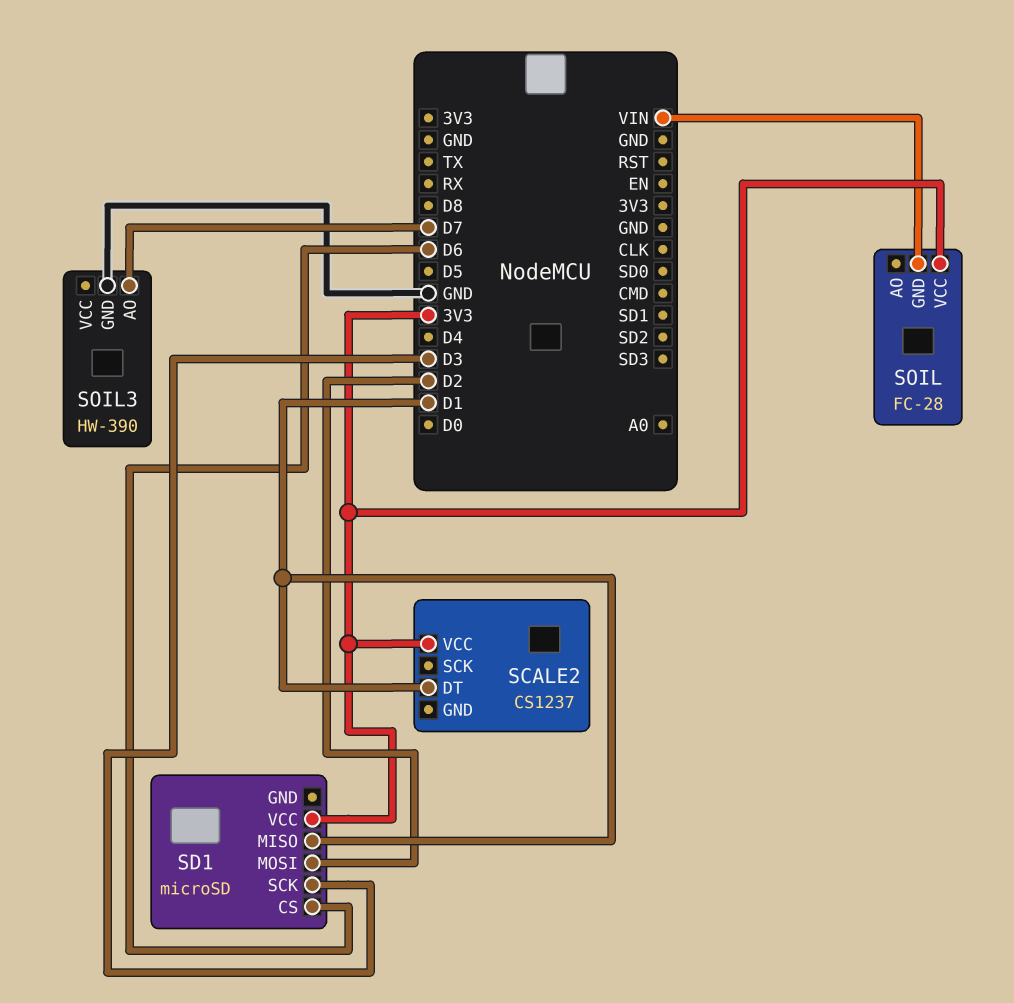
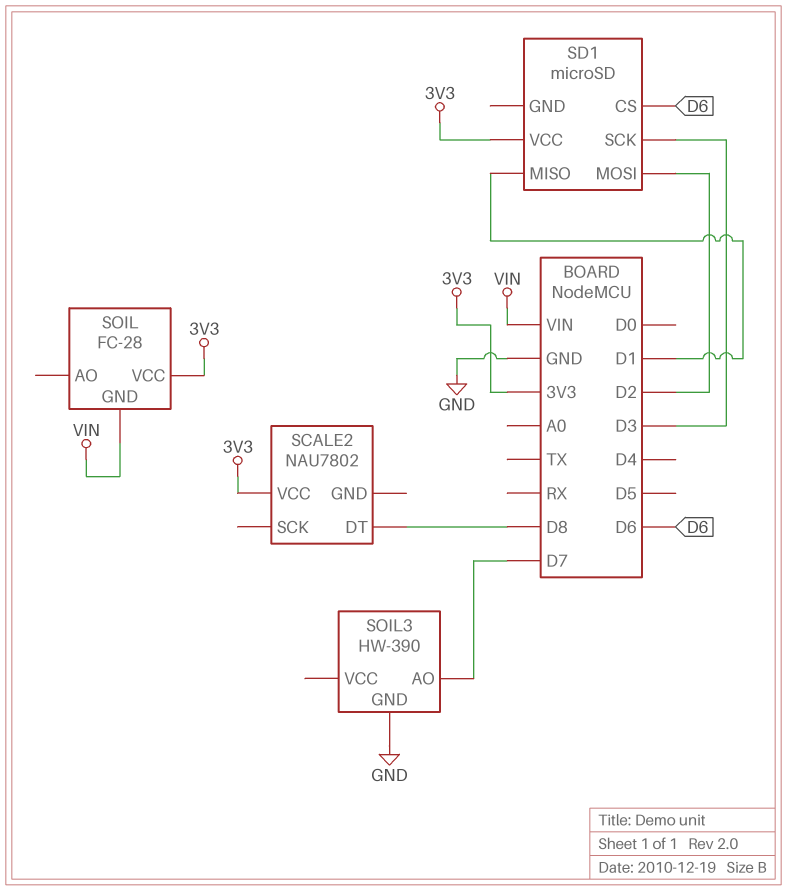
SCALE2: CS1237 -> NAU7802
SCALE2 pin DT: D1 -> D8

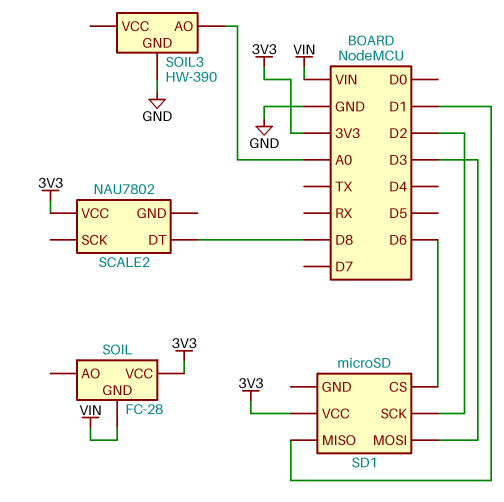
SD1 pin MOSI: D2 -> D3
SD1 pin SCK: D3 -> D2
SOIL3 pin AO: D7 -> A0

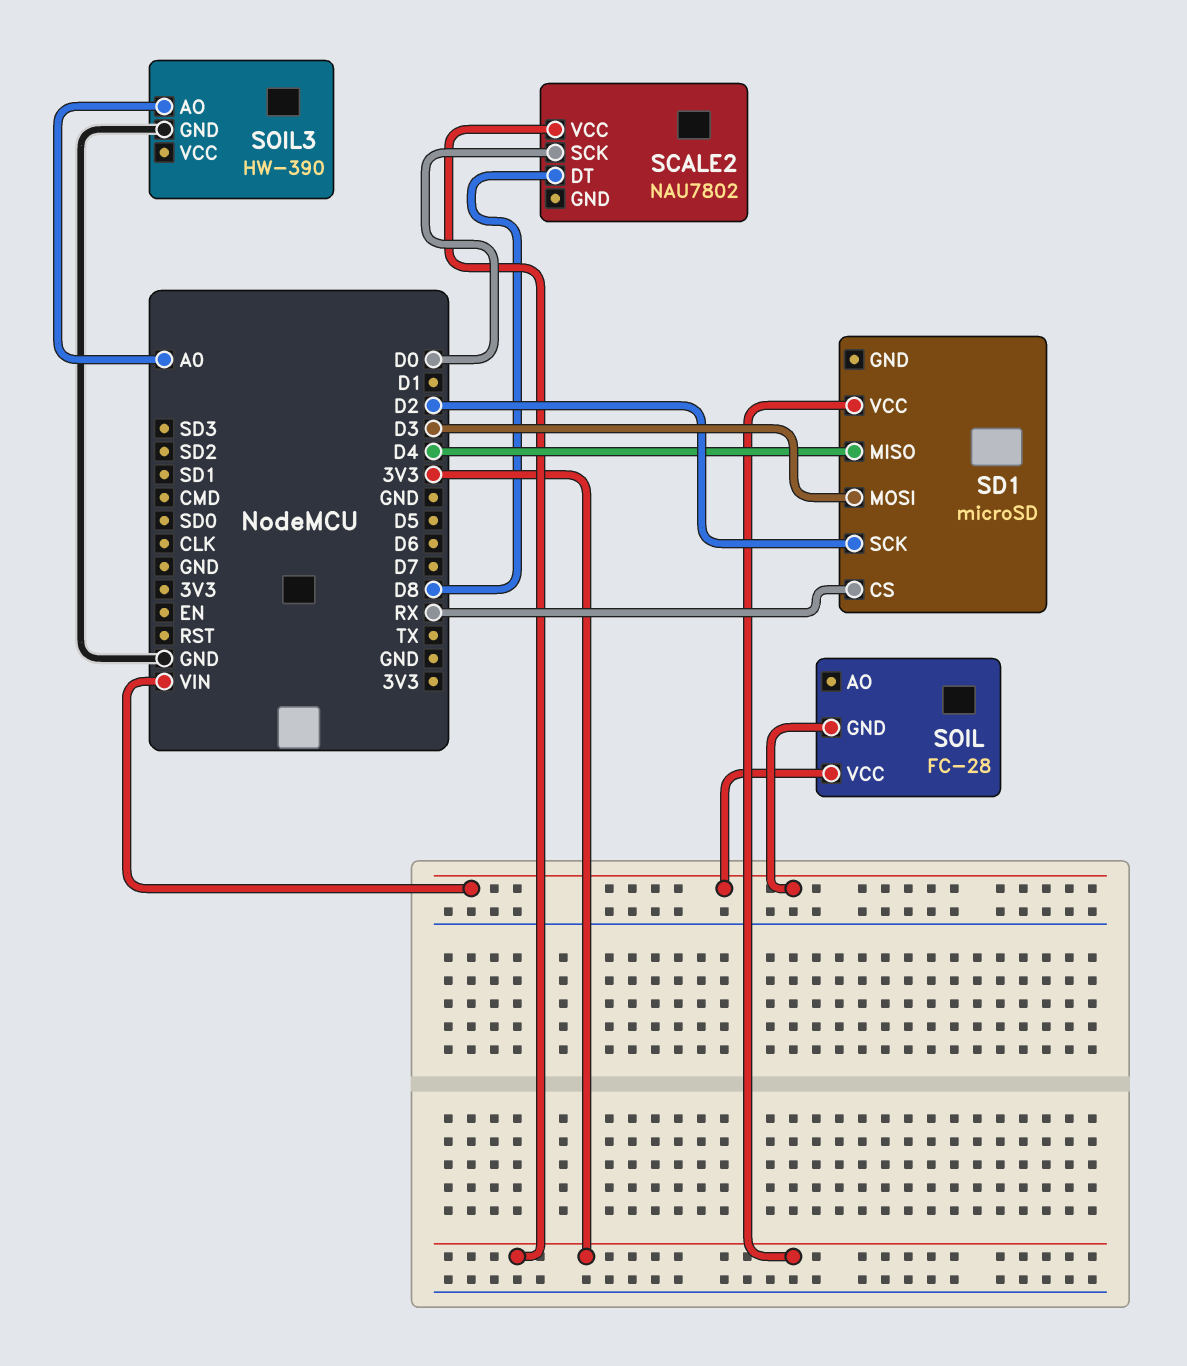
SCALE2 pin SCK: none -> D0
SD1 pin CS: D6 -> RX
SD1 pin MISO: D1 -> D4
SOIL pin VCC: 3V3 -> VIN

